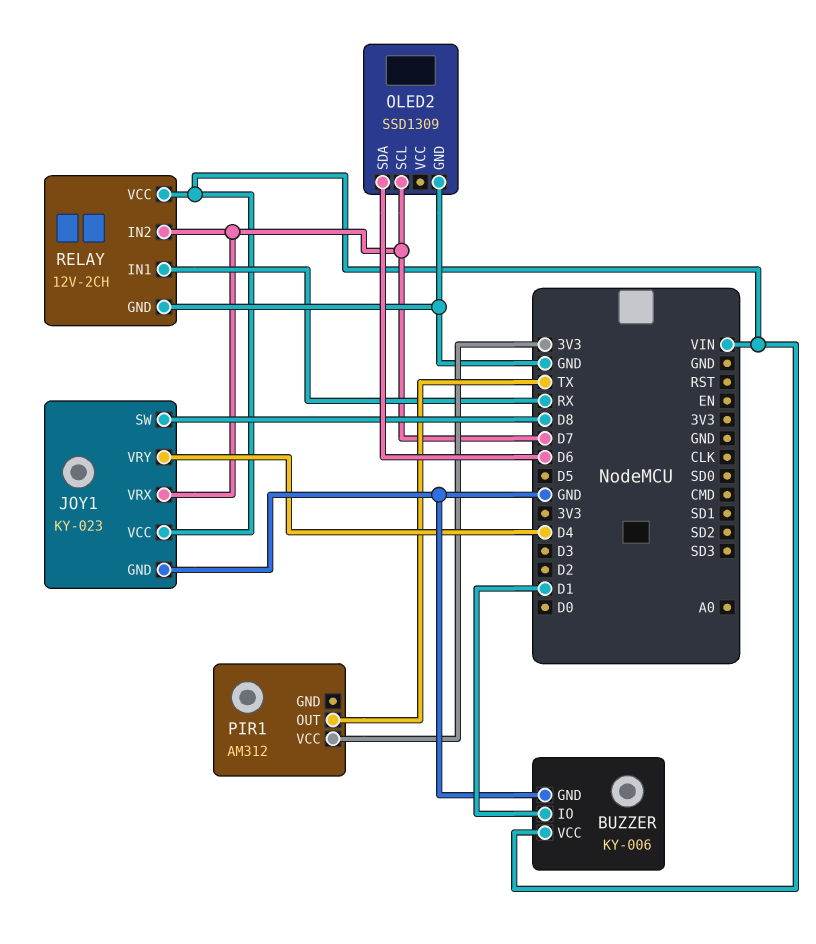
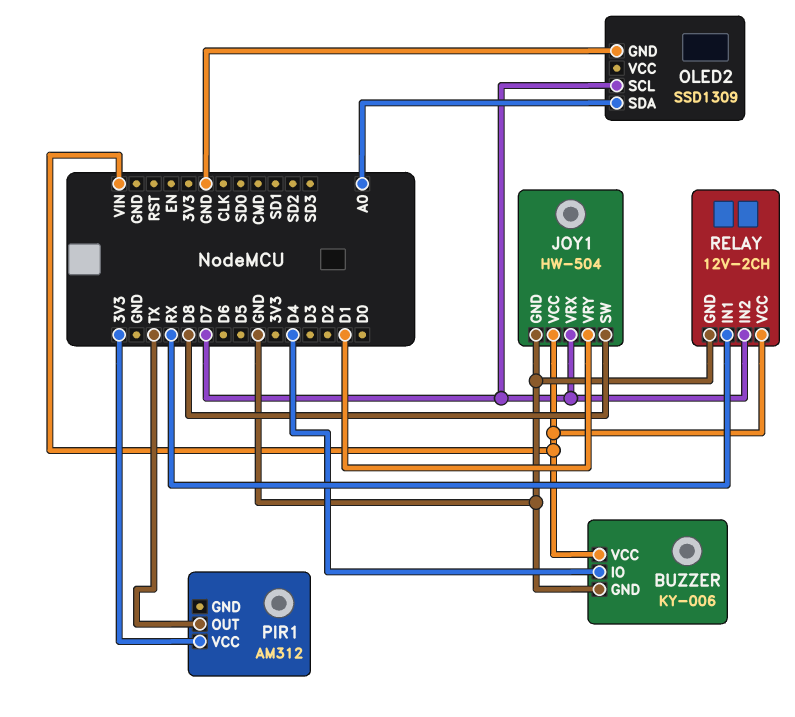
BUZZER pin IO: D1 -> D4
JOY1: KY-023 -> HW-504
JOY1 pin VRY: D4 -> D1
OLED2 pin SDA: D6 -> A0

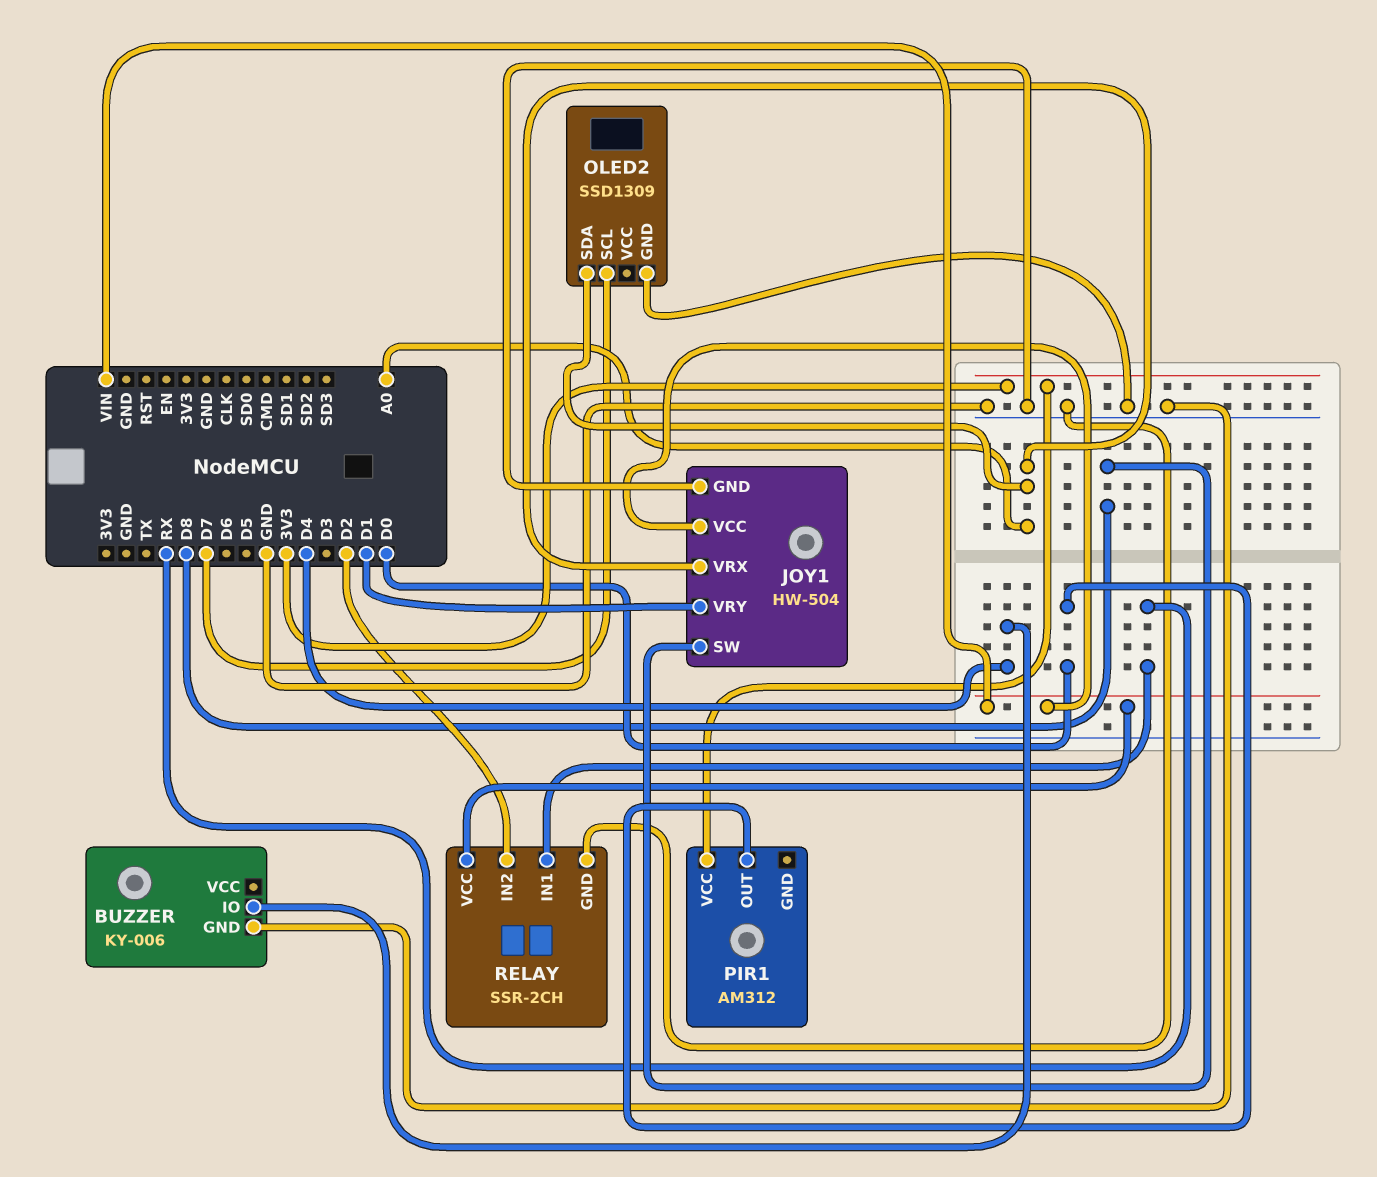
BUZZER pin VCC: VIN -> none
JOY1 pin VRX: D7 -> A0
PIR1 pin OUT: TX -> D0
RELAY: 12V-2CH -> SSR-2CH
RELAY pin IN2: D7 -> D2

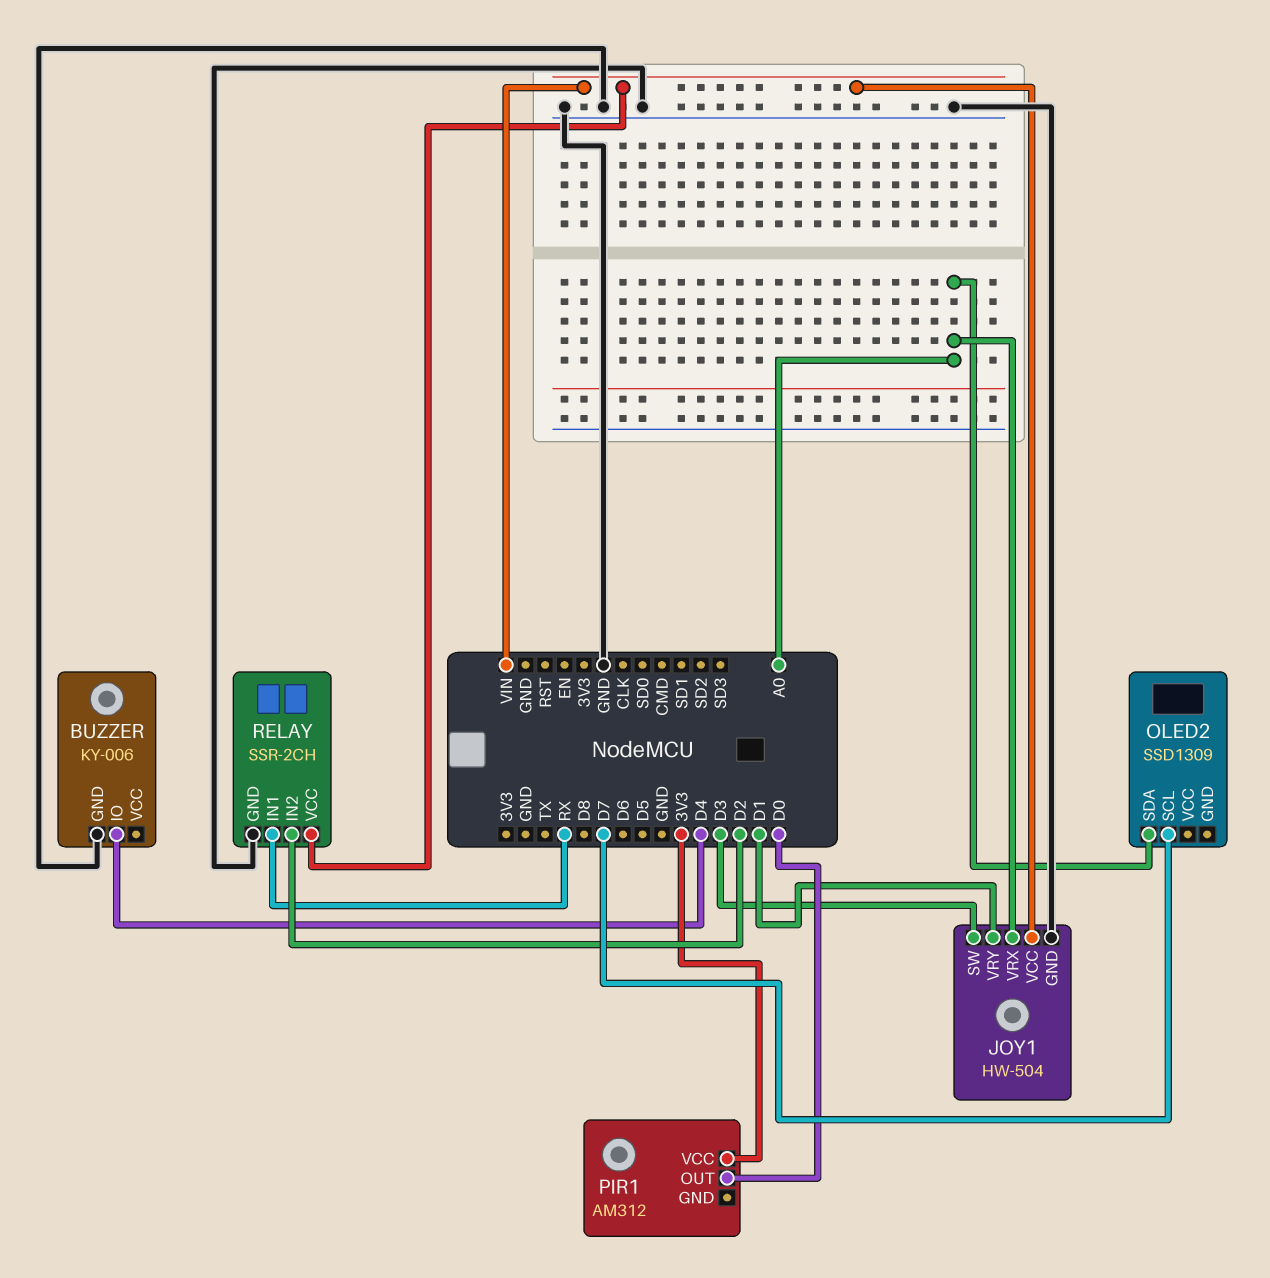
JOY1 pin SW: D8 -> D3
OLED2 pin GND: GND -> none

